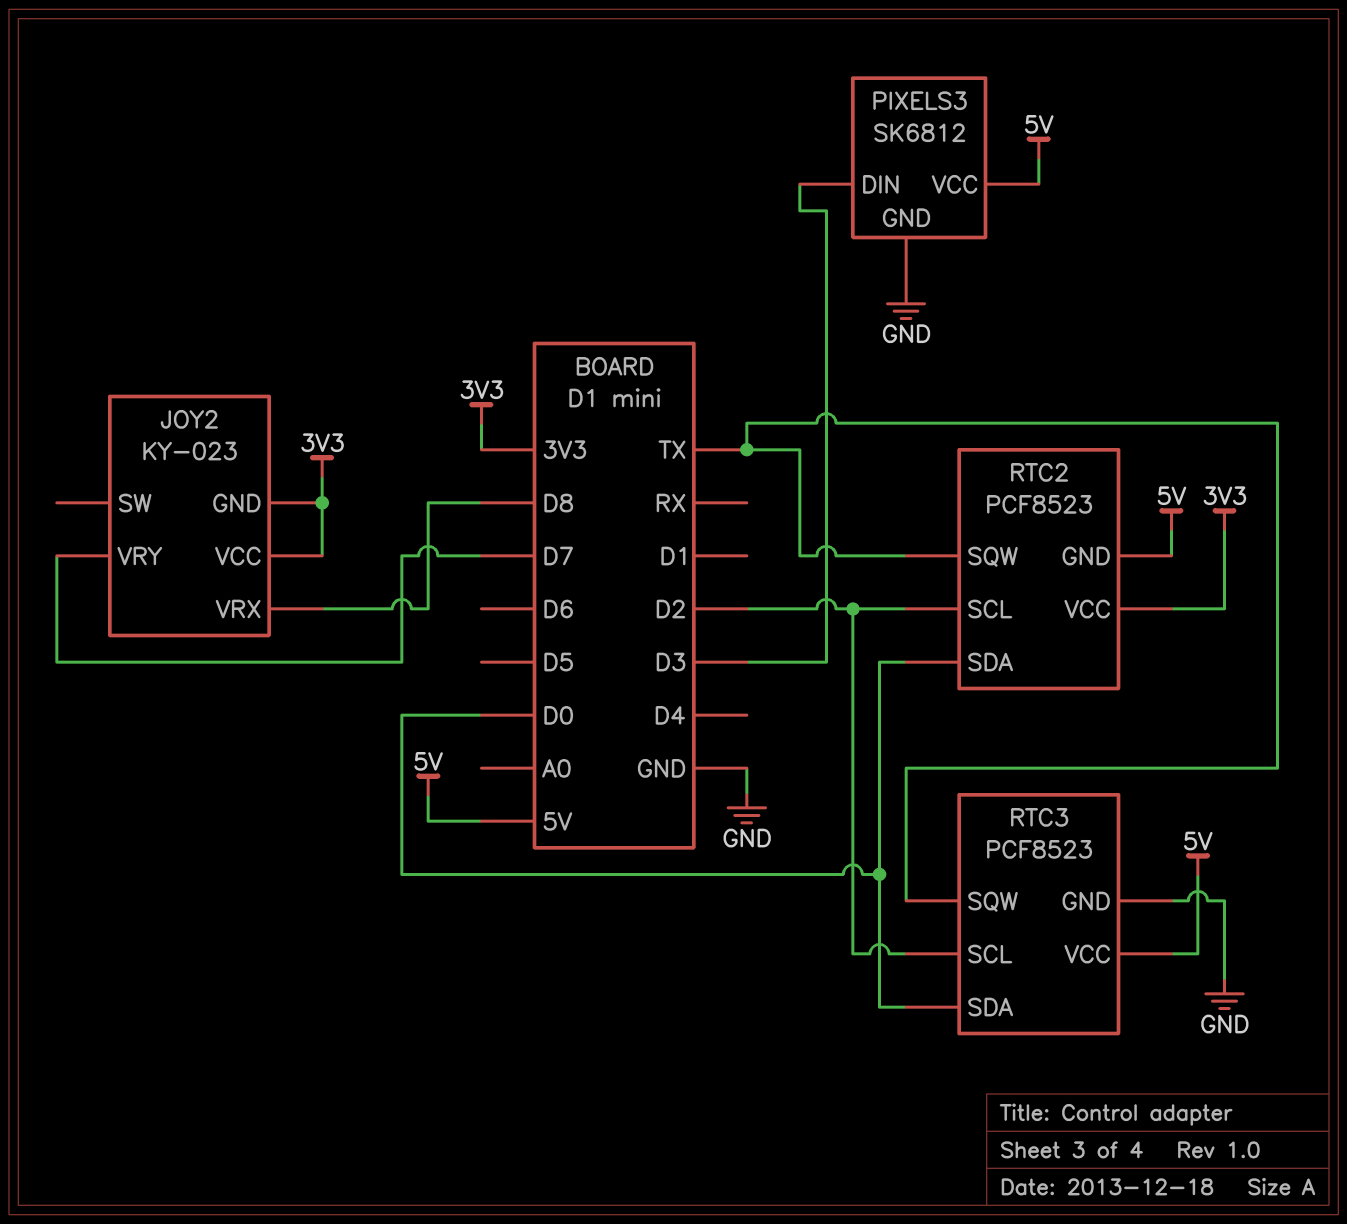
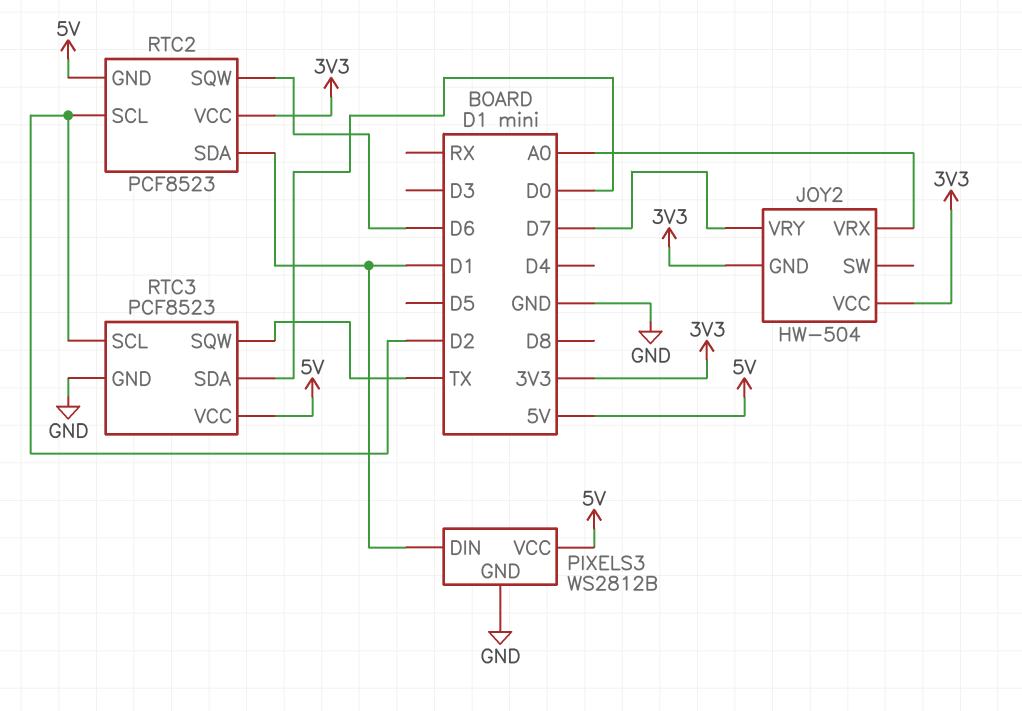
JOY2: KY-023 -> HW-504
JOY2 pin VRX: D8 -> A0
PIXELS3: SK6812 -> WS2812B
PIXELS3 pin DIN: D3 -> D1
RTC2 pin SDA: D0 -> D1
RTC2 pin SQW: TX -> D6

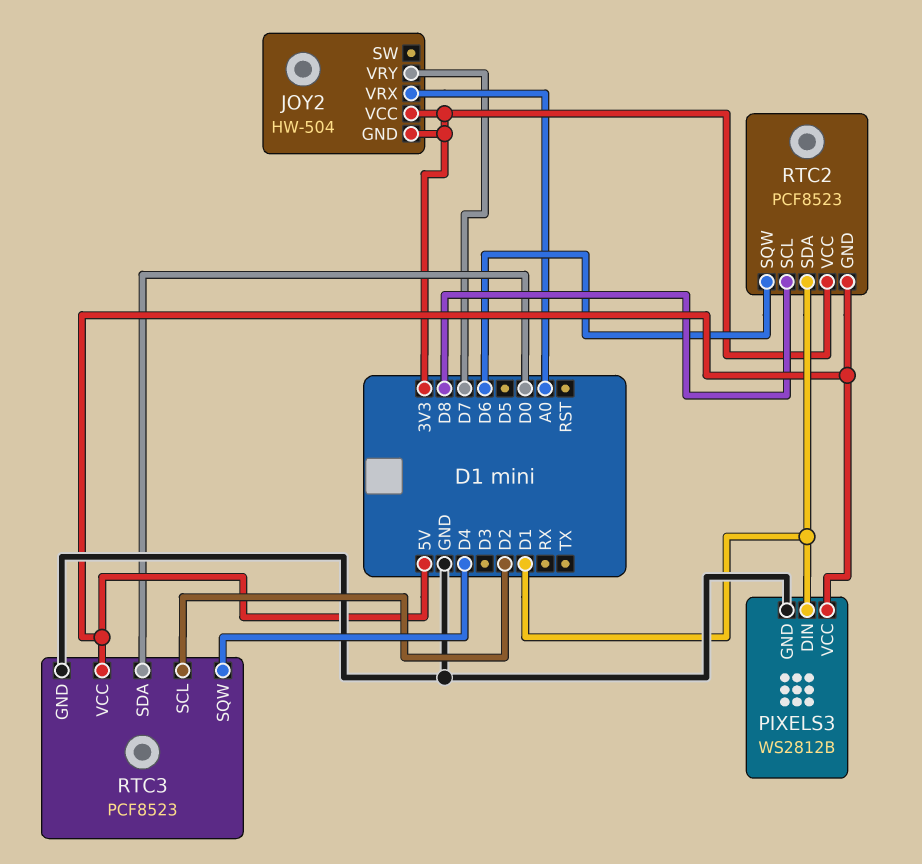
RTC2 pin SCL: D2 -> D8
RTC3 pin SQW: TX -> D4

